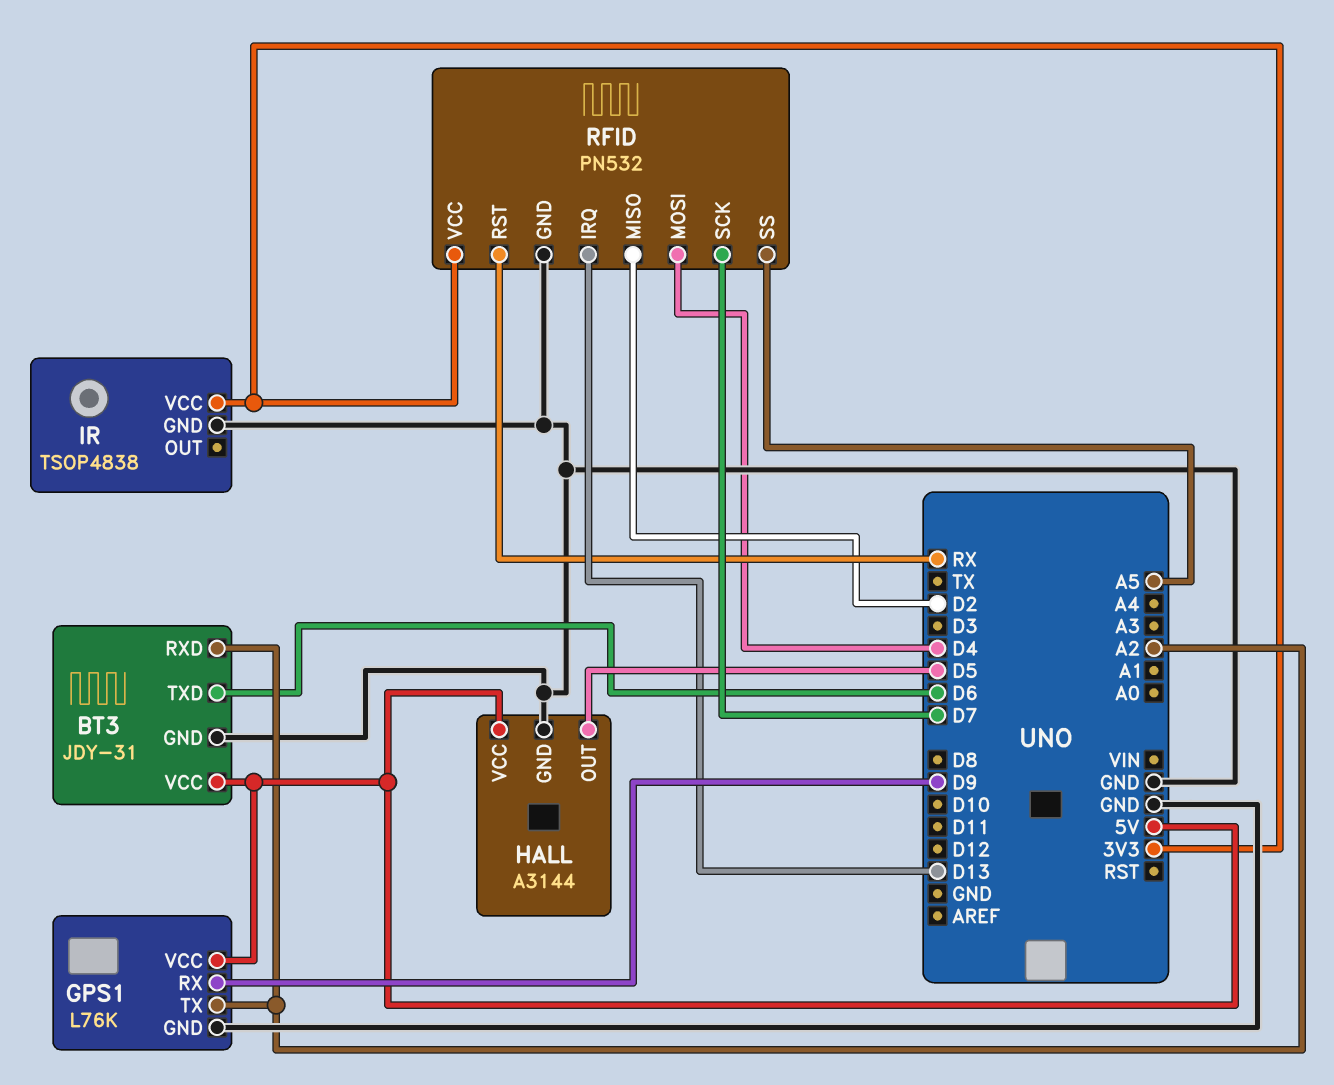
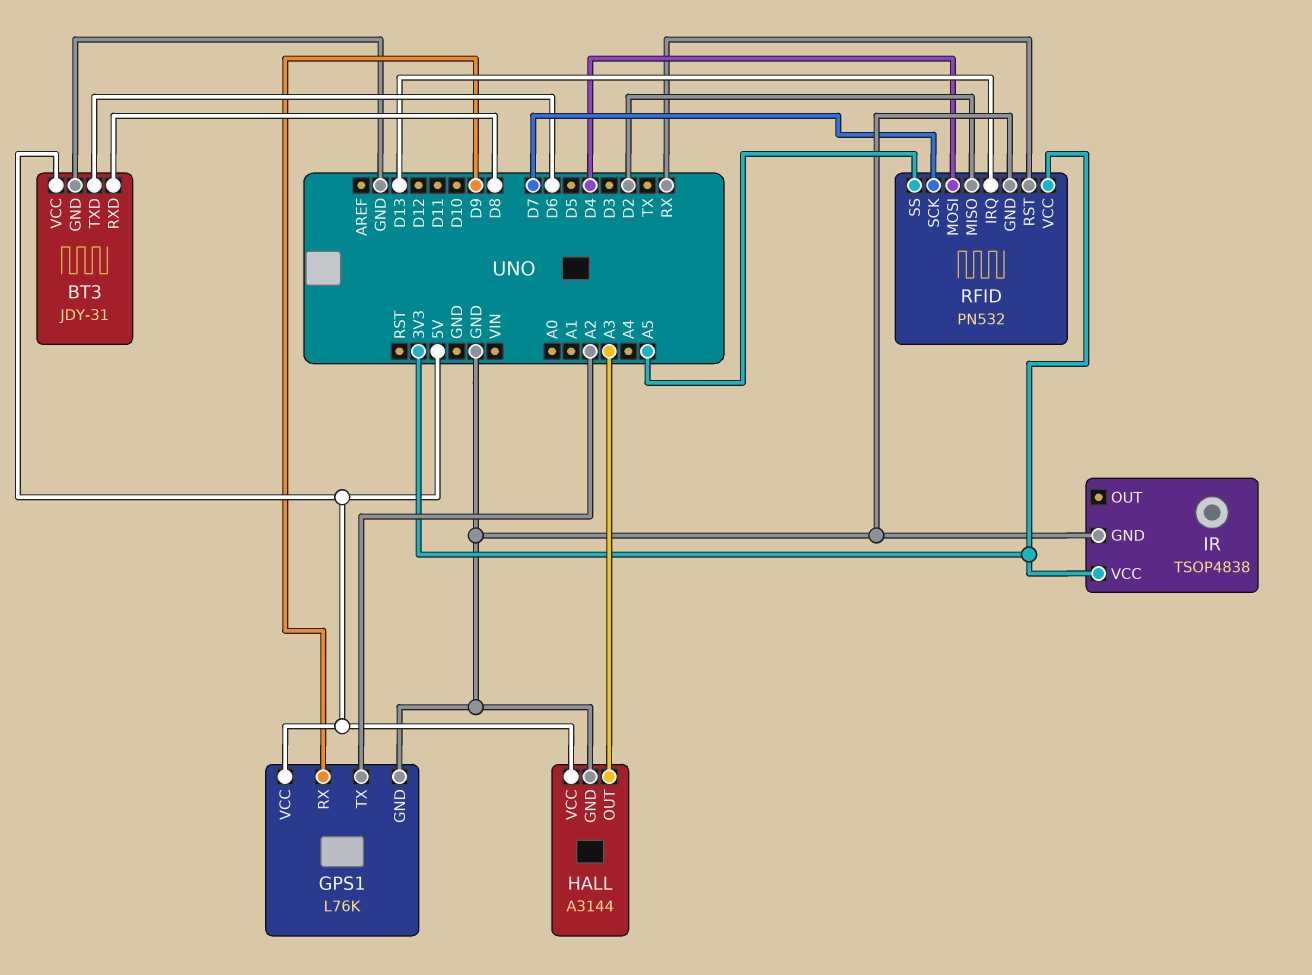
BT3 pin RXD: A2 -> D8
HALL pin OUT: D5 -> A3

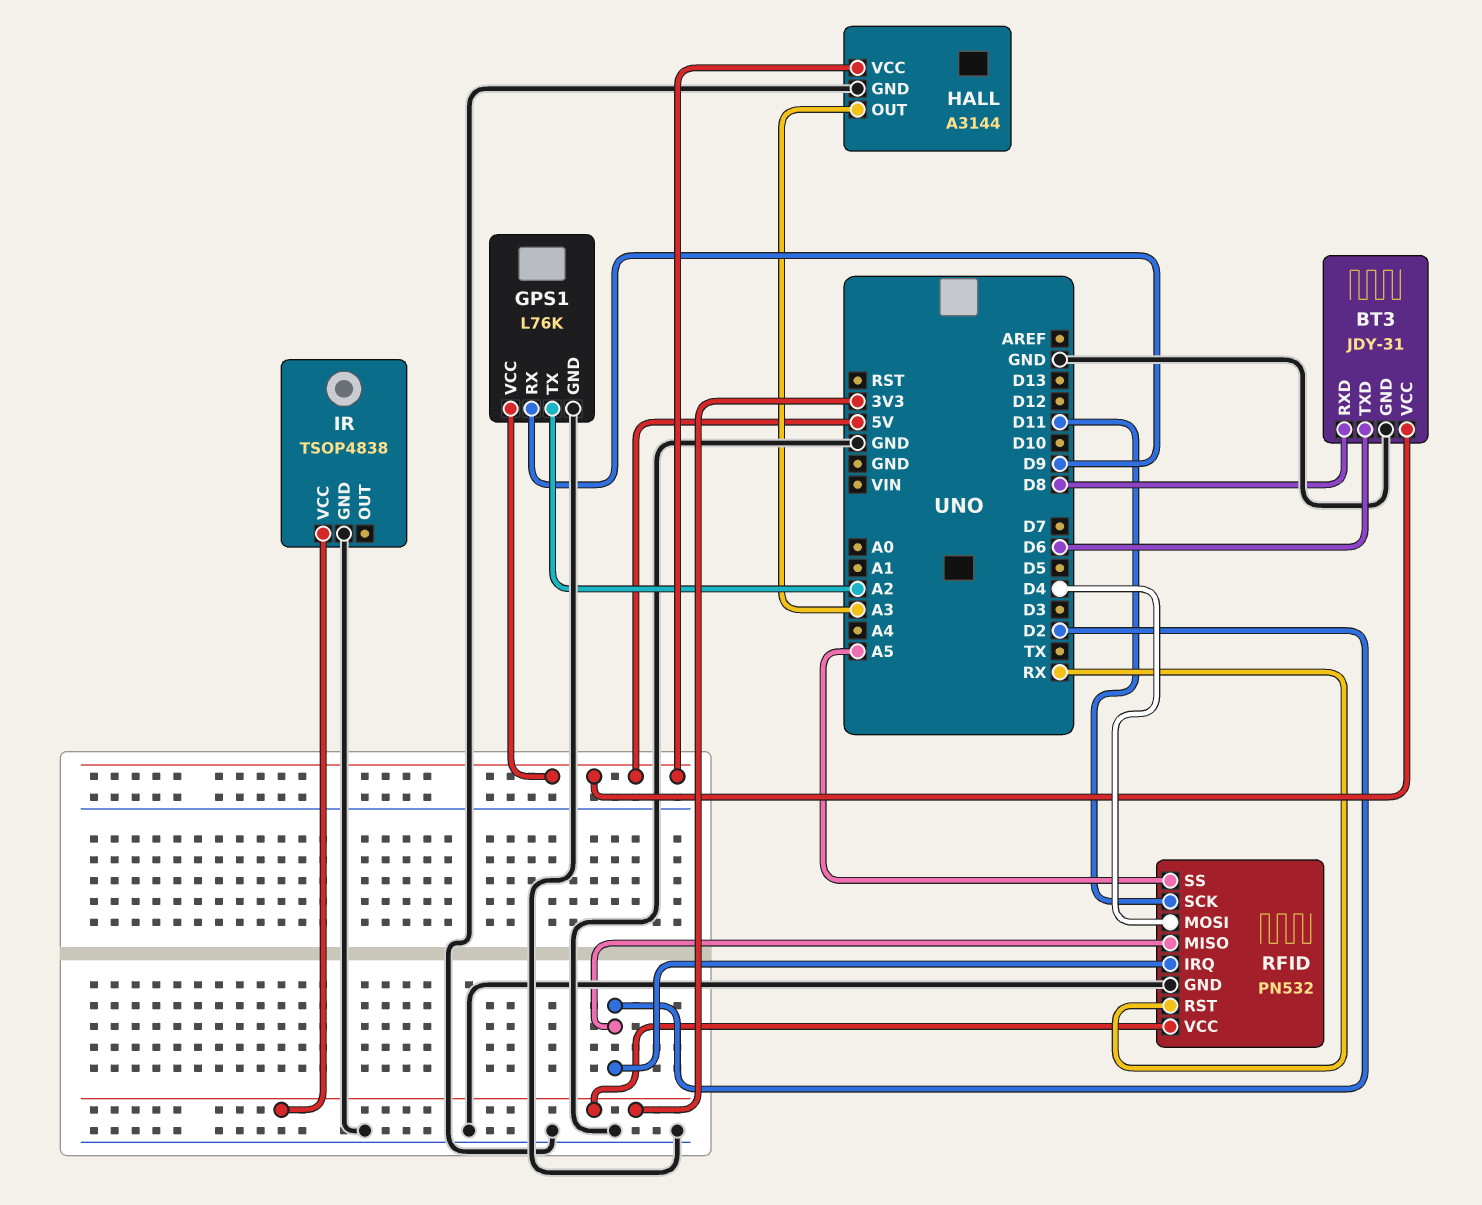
RFID pin IRQ: D13 -> D2
RFID pin SCK: D7 -> D11

